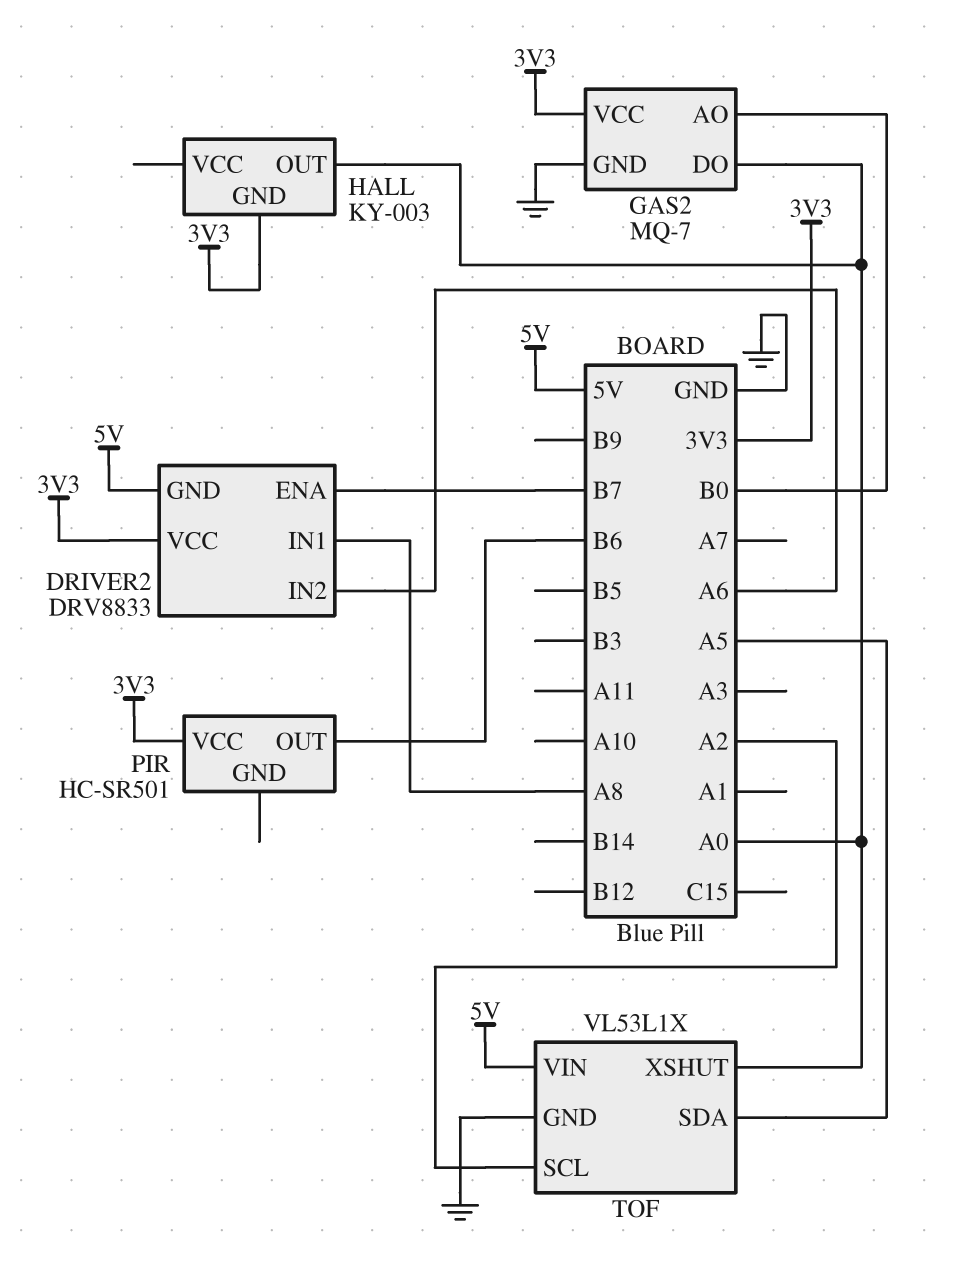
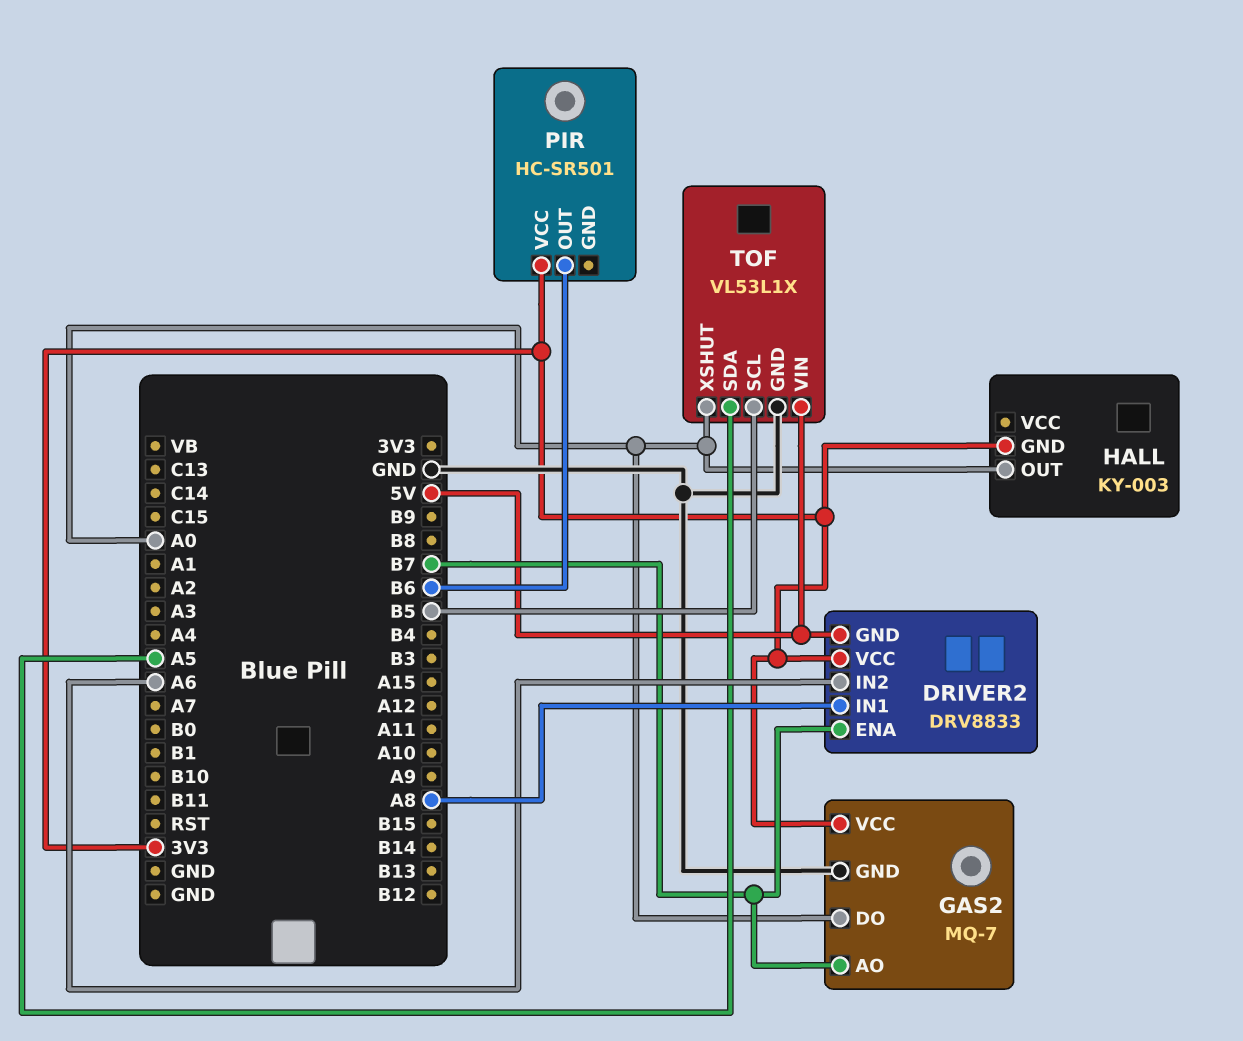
GAS2 pin AO: B0 -> B7
TOF pin SCL: A2 -> B5

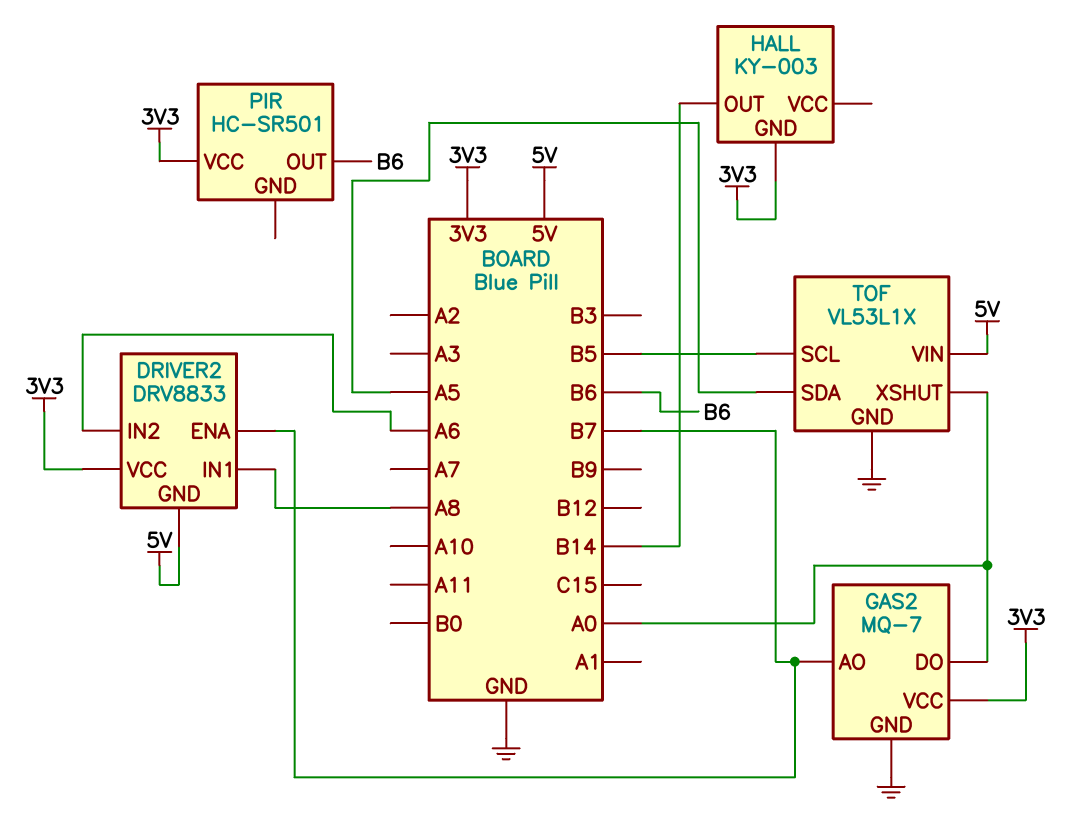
HALL pin OUT: A0 -> B14

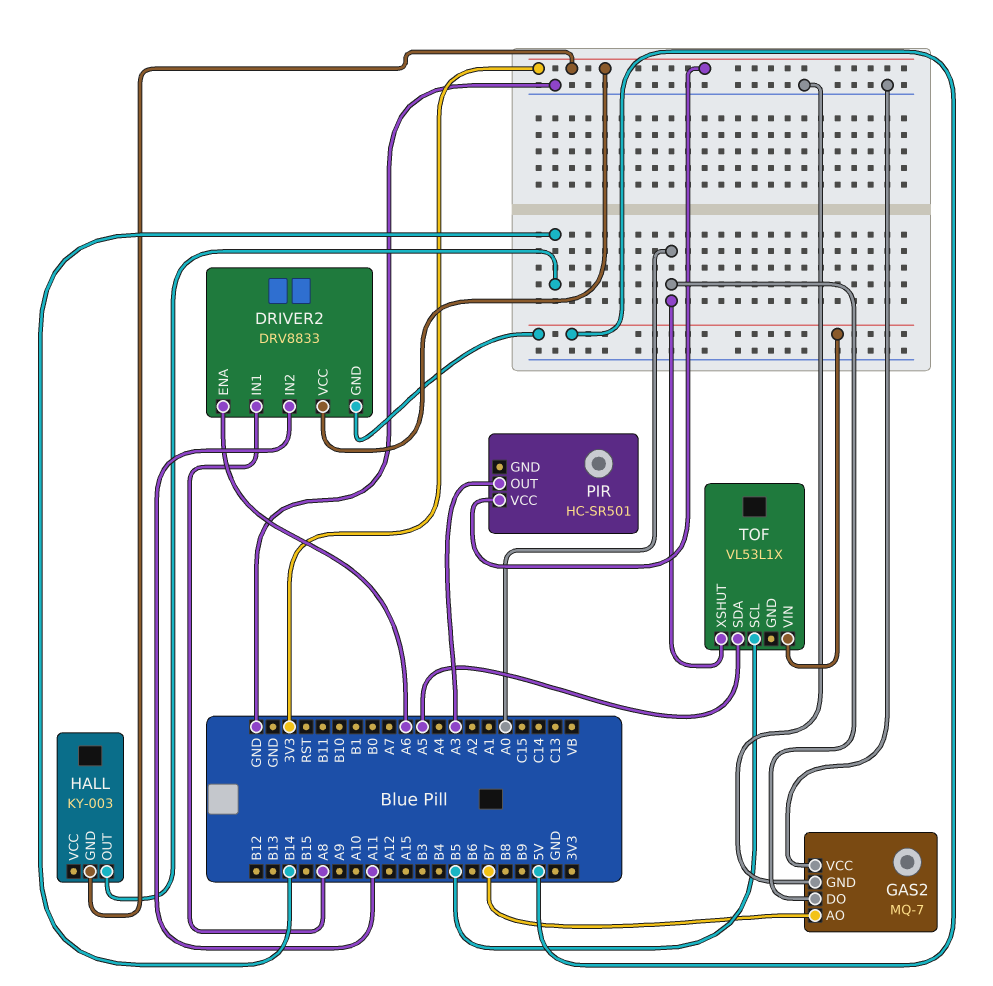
DRIVER2 pin ENA: B7 -> A6
DRIVER2 pin IN2: A6 -> A11
GAS2 pin VCC: 3V3 -> GND
PIR pin OUT: B6 -> A3
TOF pin GND: GND -> none

